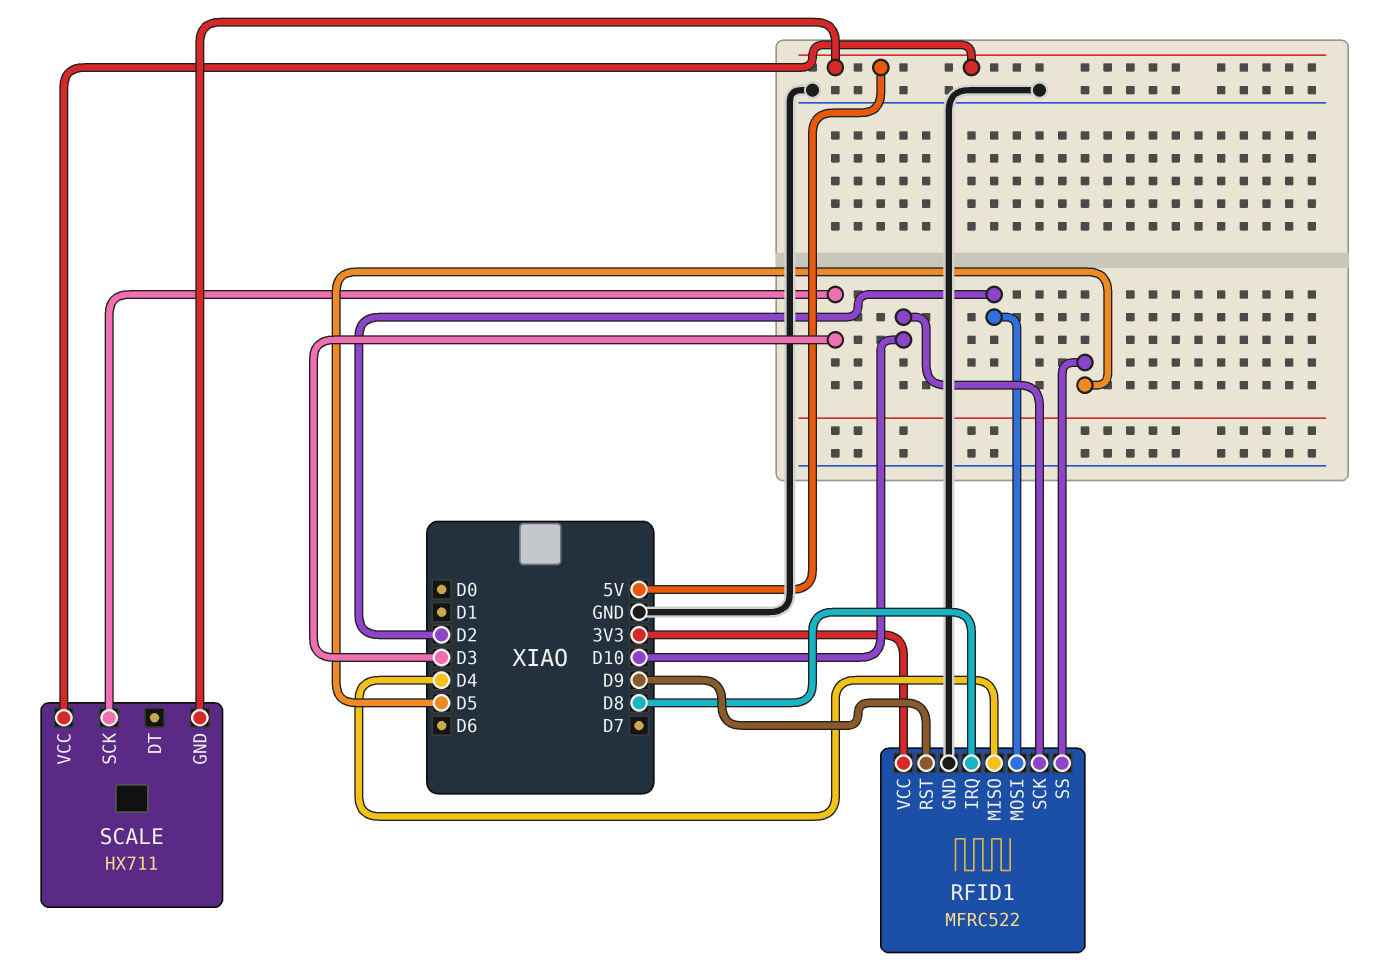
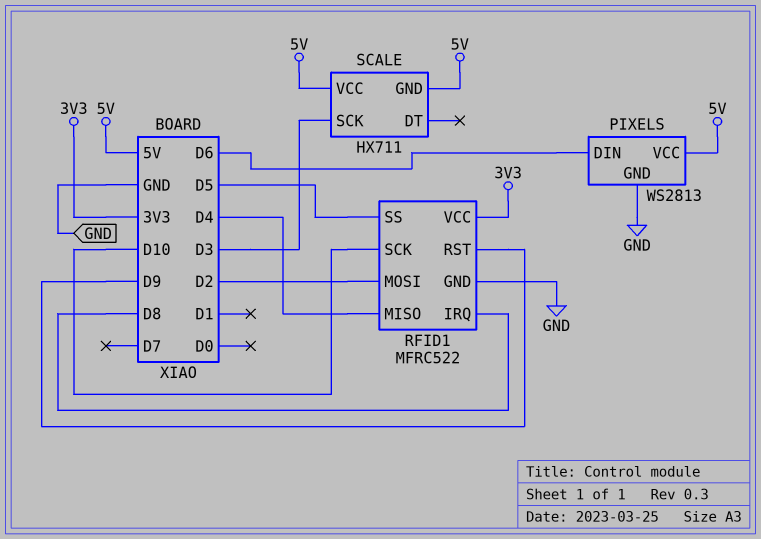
PIXELS: none -> WS2813
PIXELS pin DIN: none -> D6
PIXELS pin GND: none -> GND
PIXELS pin VCC: none -> 5V

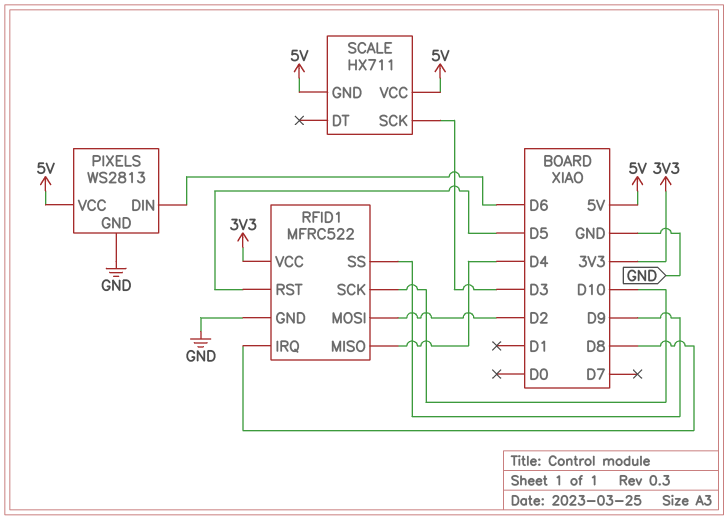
RFID1 pin RST: D9 -> D5
RFID1 pin SS: D5 -> D9

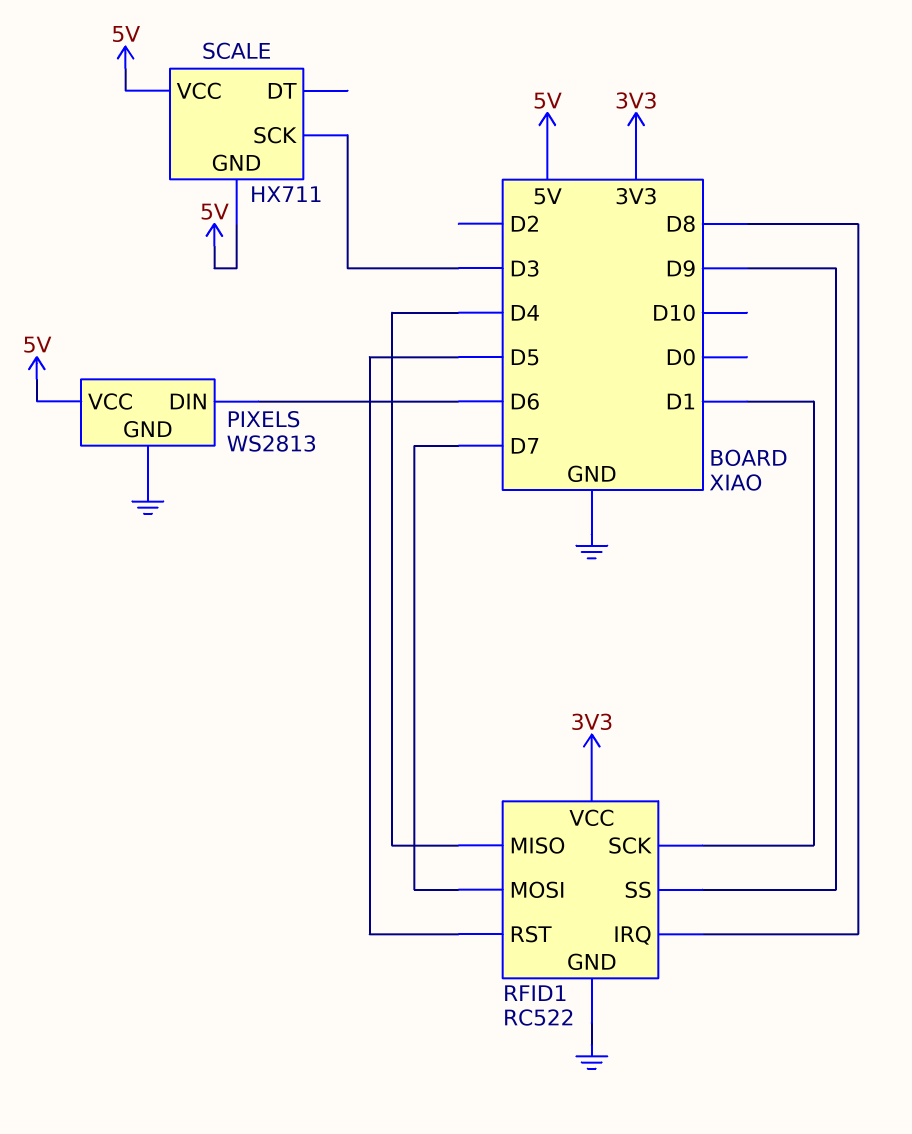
RFID1: MFRC522 -> RC522
RFID1 pin MOSI: D2 -> D7
RFID1 pin SCK: D10 -> D1

